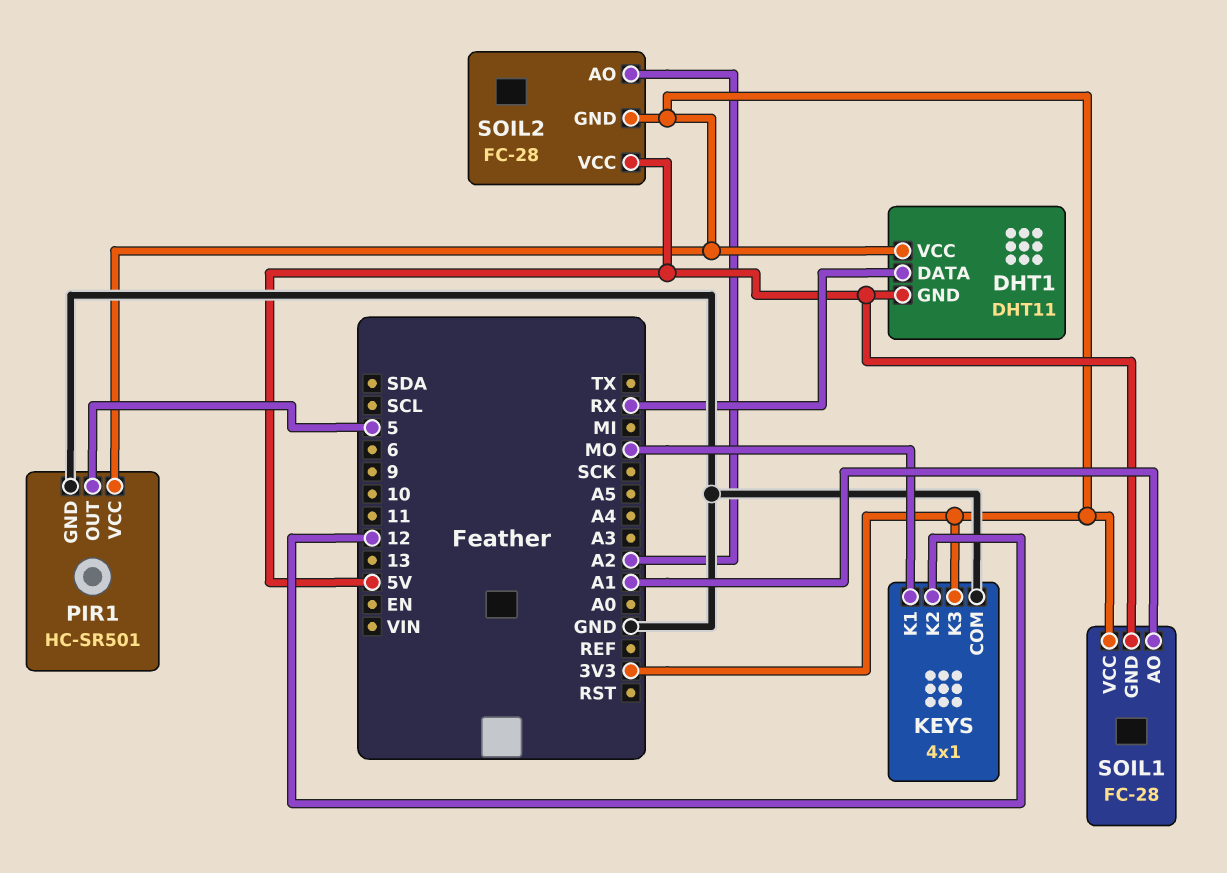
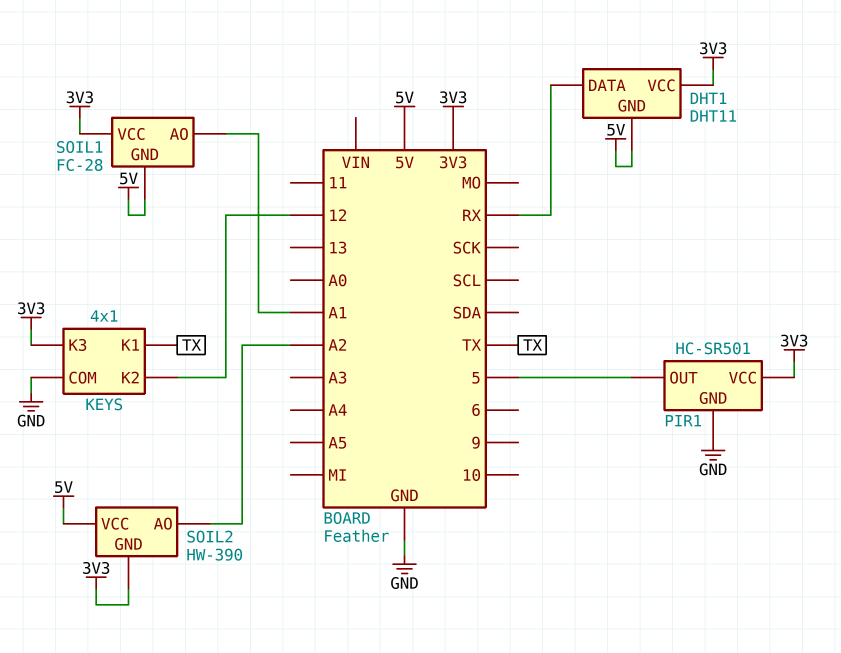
KEYS pin K1: MO -> TX
SOIL2: FC-28 -> HW-390

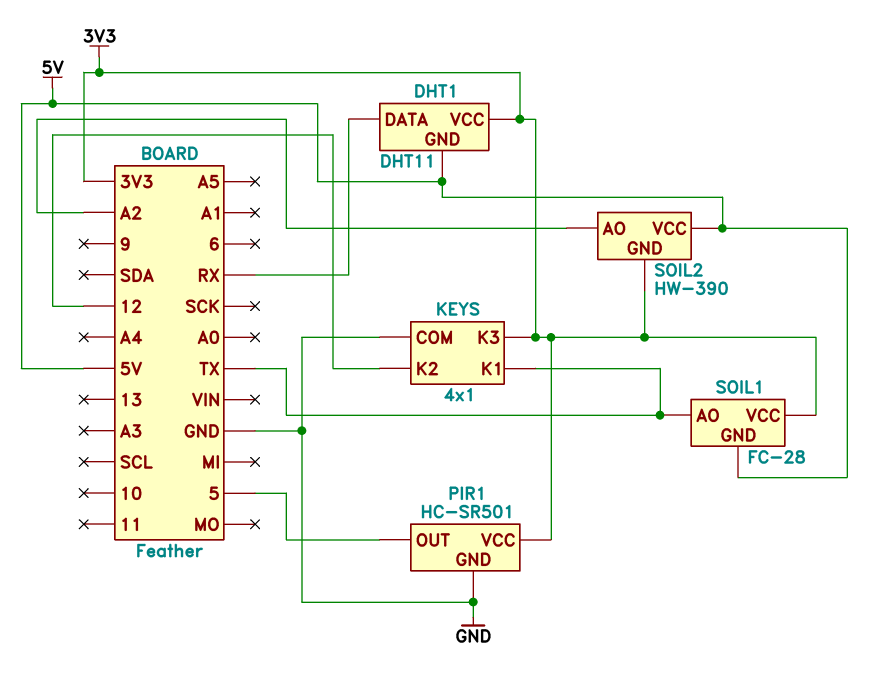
SOIL1 pin AO: A1 -> TX

